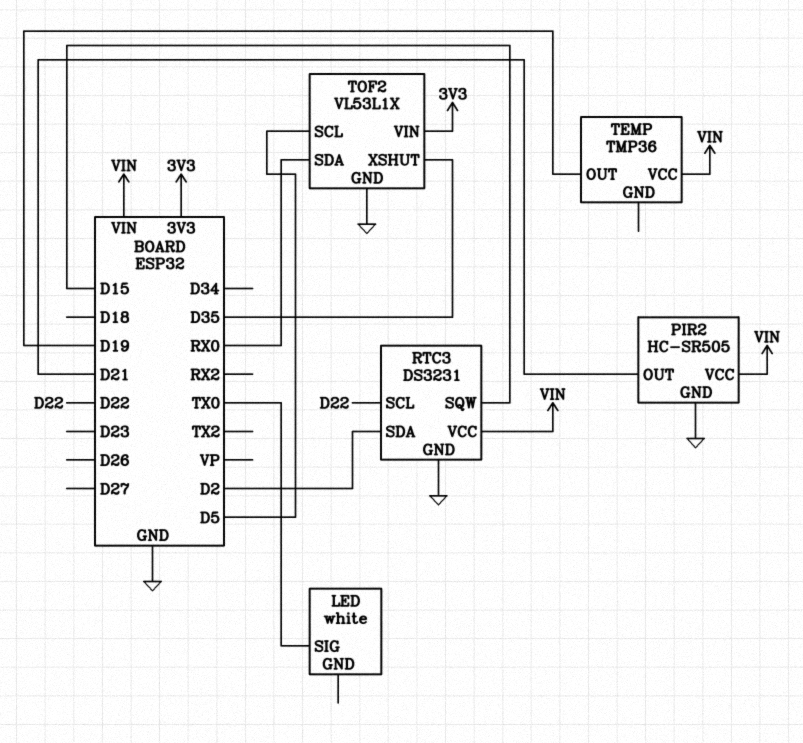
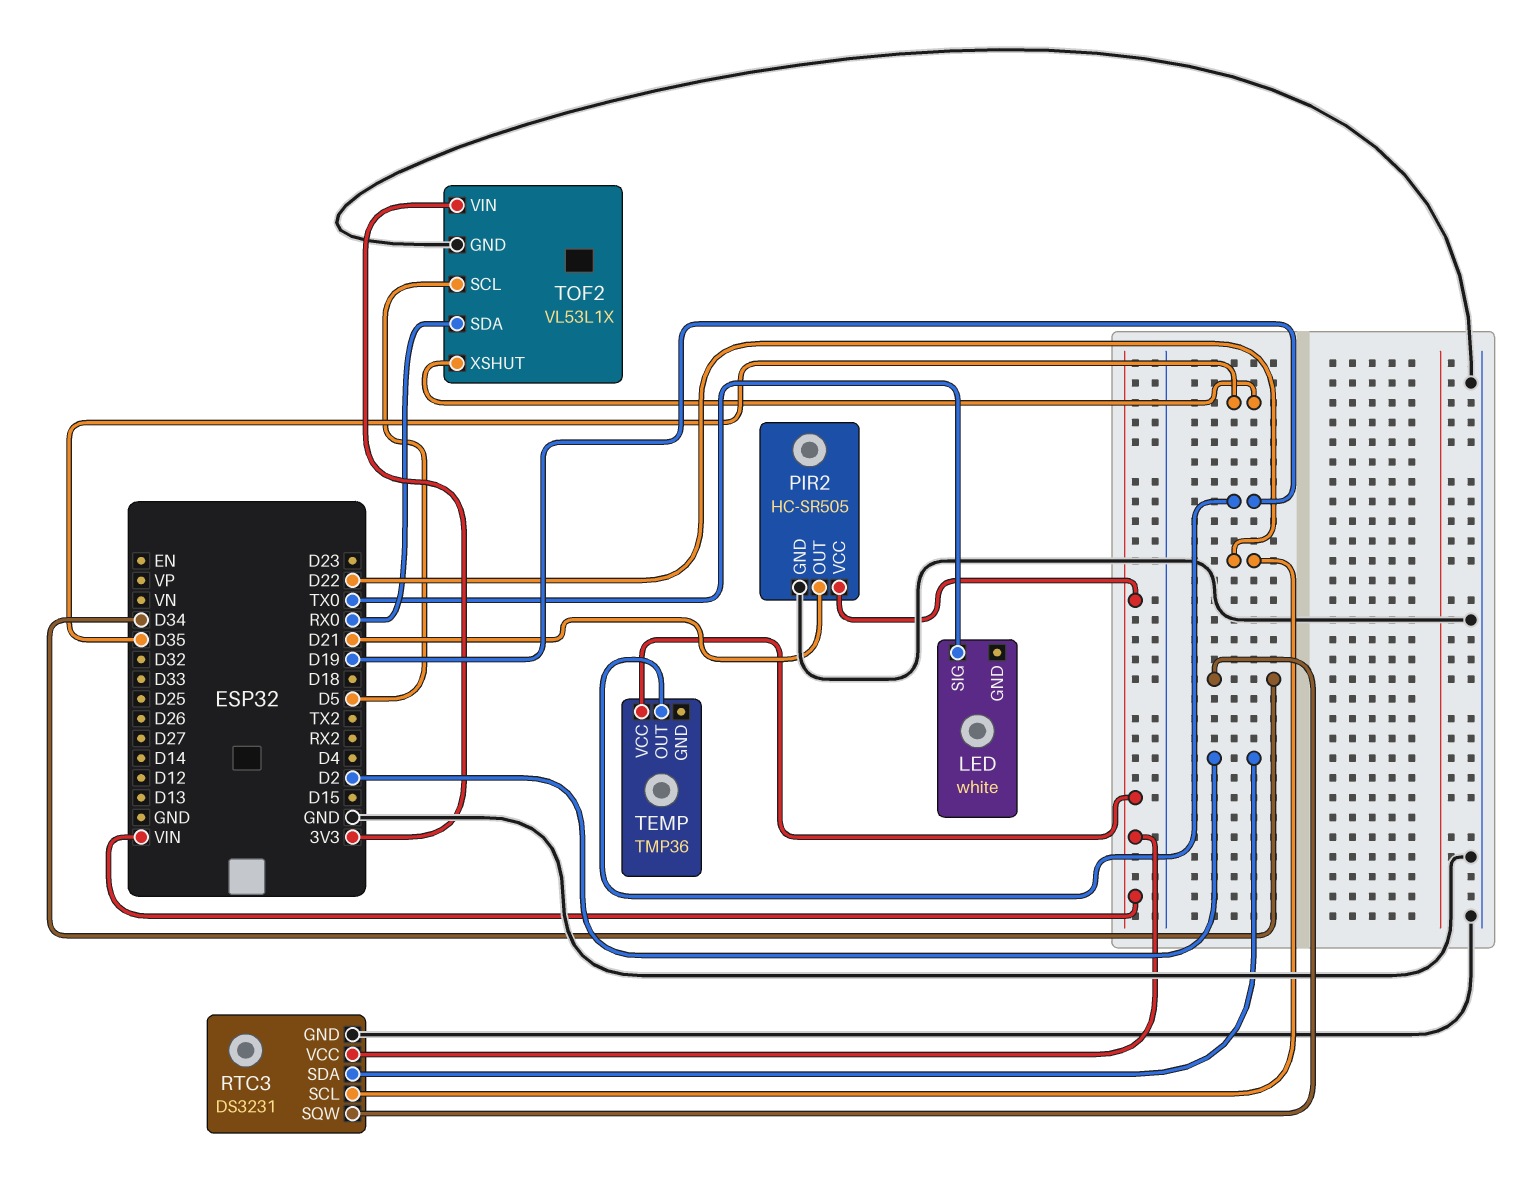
RTC3 pin SQW: D15 -> D34

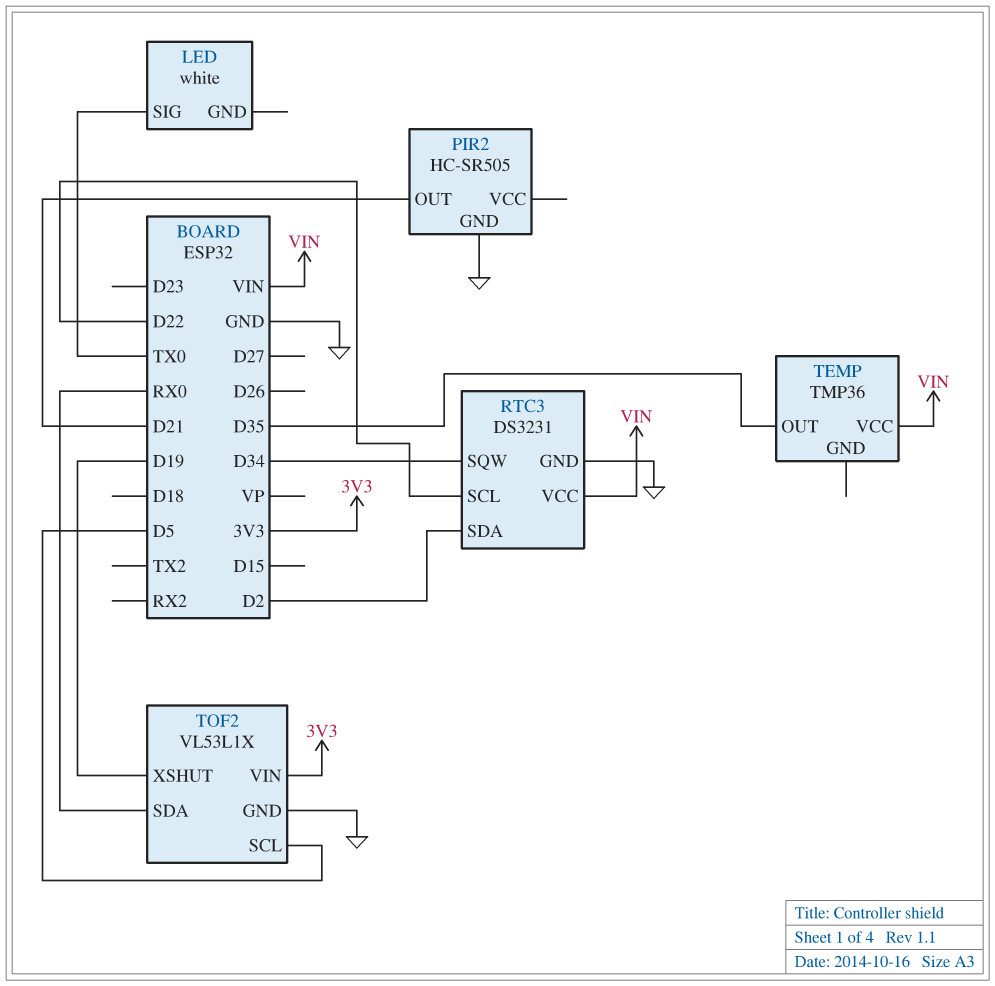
PIR2 pin VCC: VIN -> none
TEMP pin OUT: D19 -> D35
TOF2 pin XSHUT: D35 -> D19

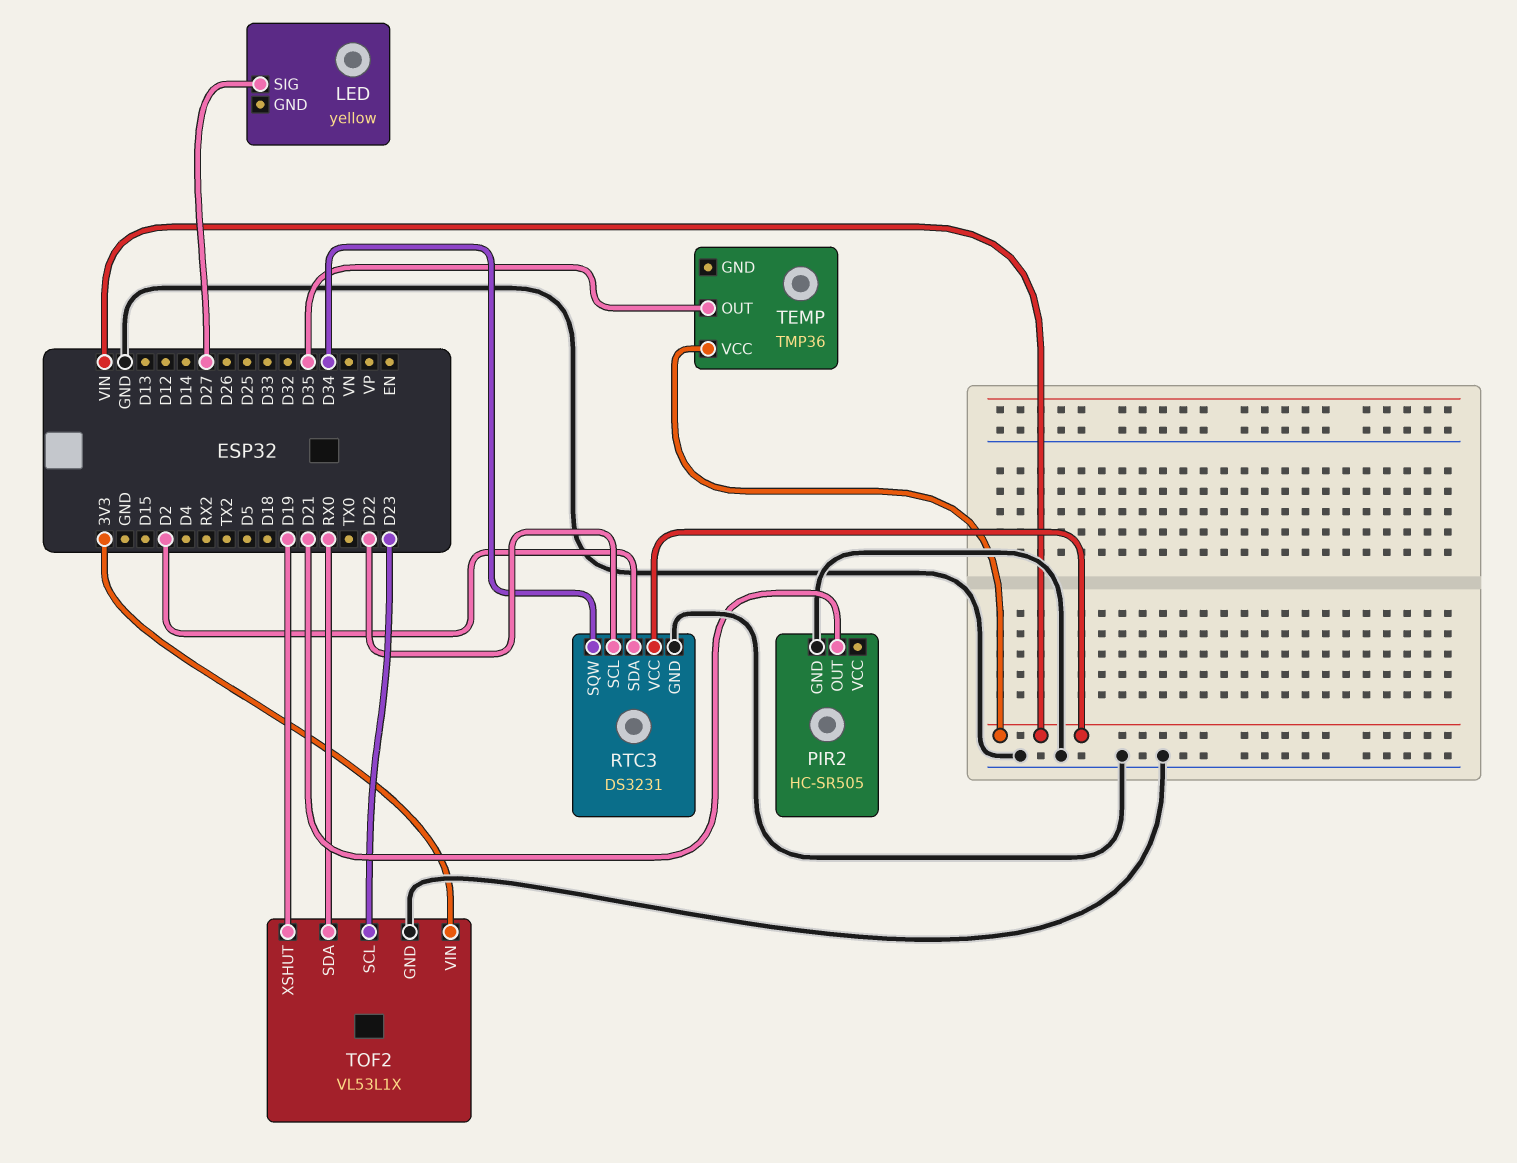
LED: white -> yellow
LED pin SIG: TX0 -> D27
TOF2 pin SCL: D5 -> D23

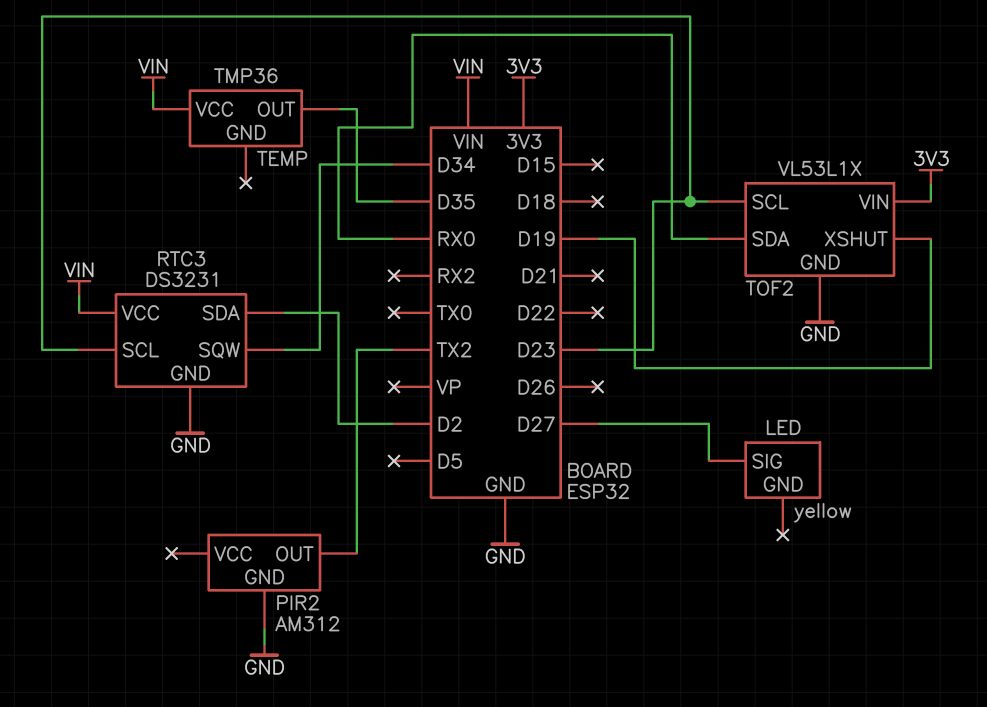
PIR2: HC-SR505 -> AM312
PIR2 pin OUT: D21 -> TX2
RTC3 pin SCL: D22 -> D23

